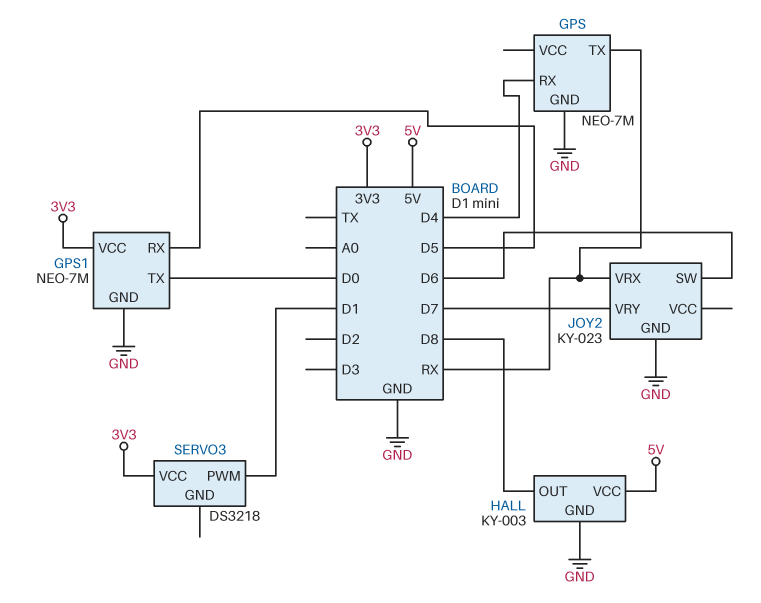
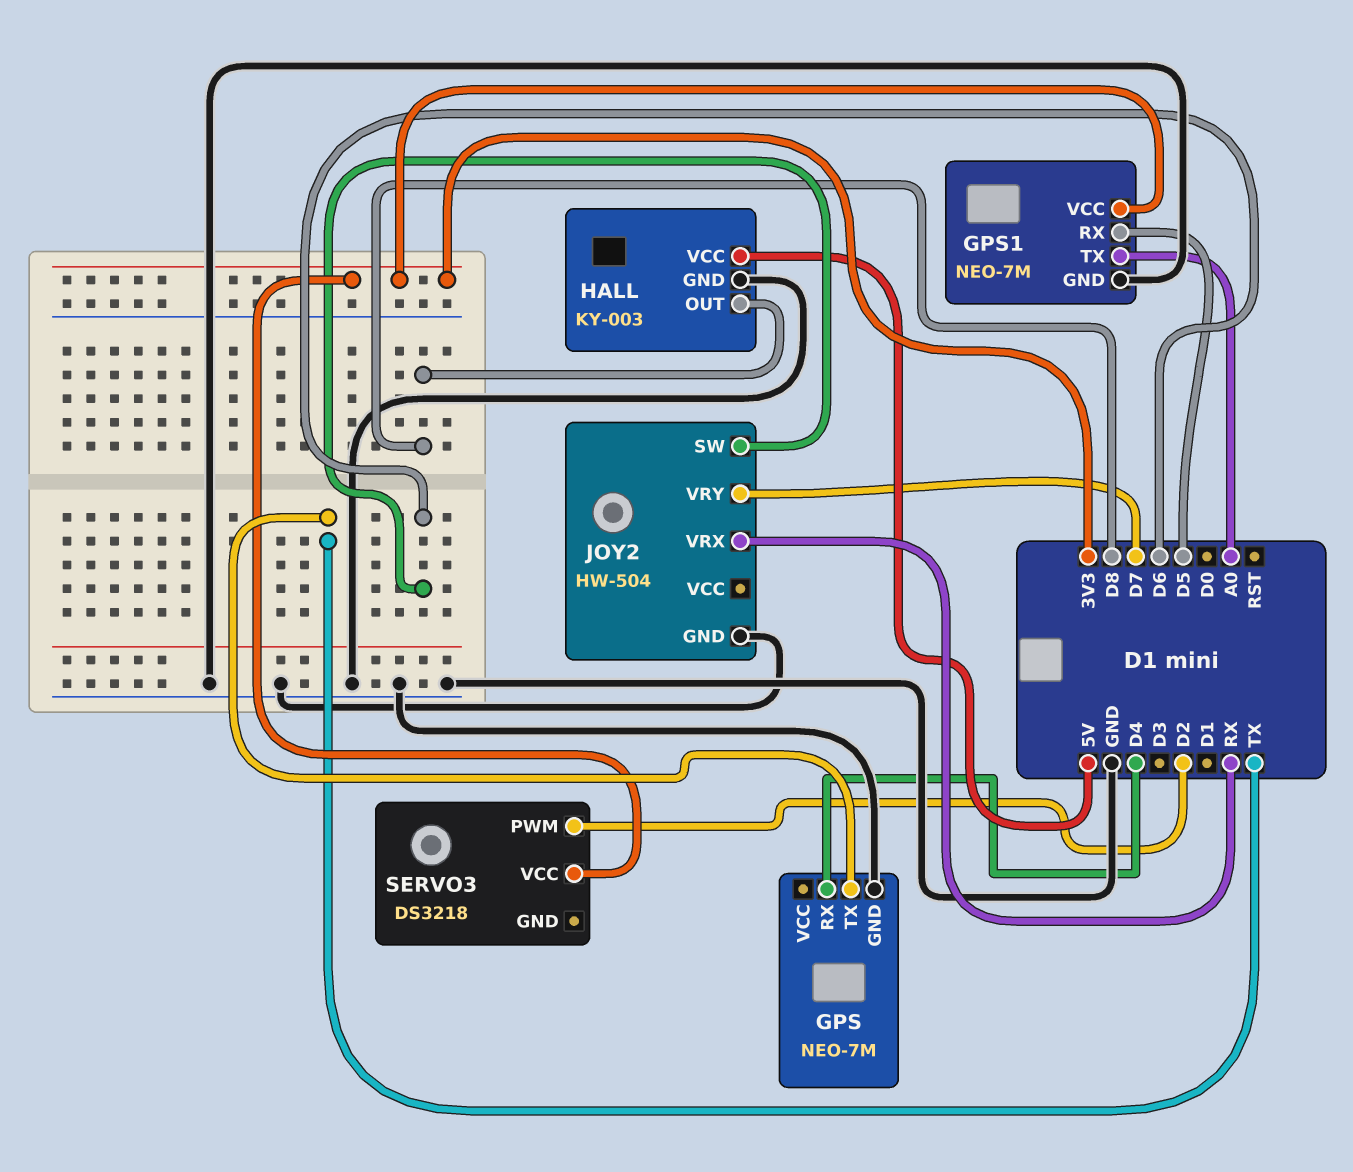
GPS pin TX: RX -> TX
GPS1 pin TX: D0 -> A0
JOY2: KY-023 -> HW-504
SERVO3 pin PWM: D1 -> D2

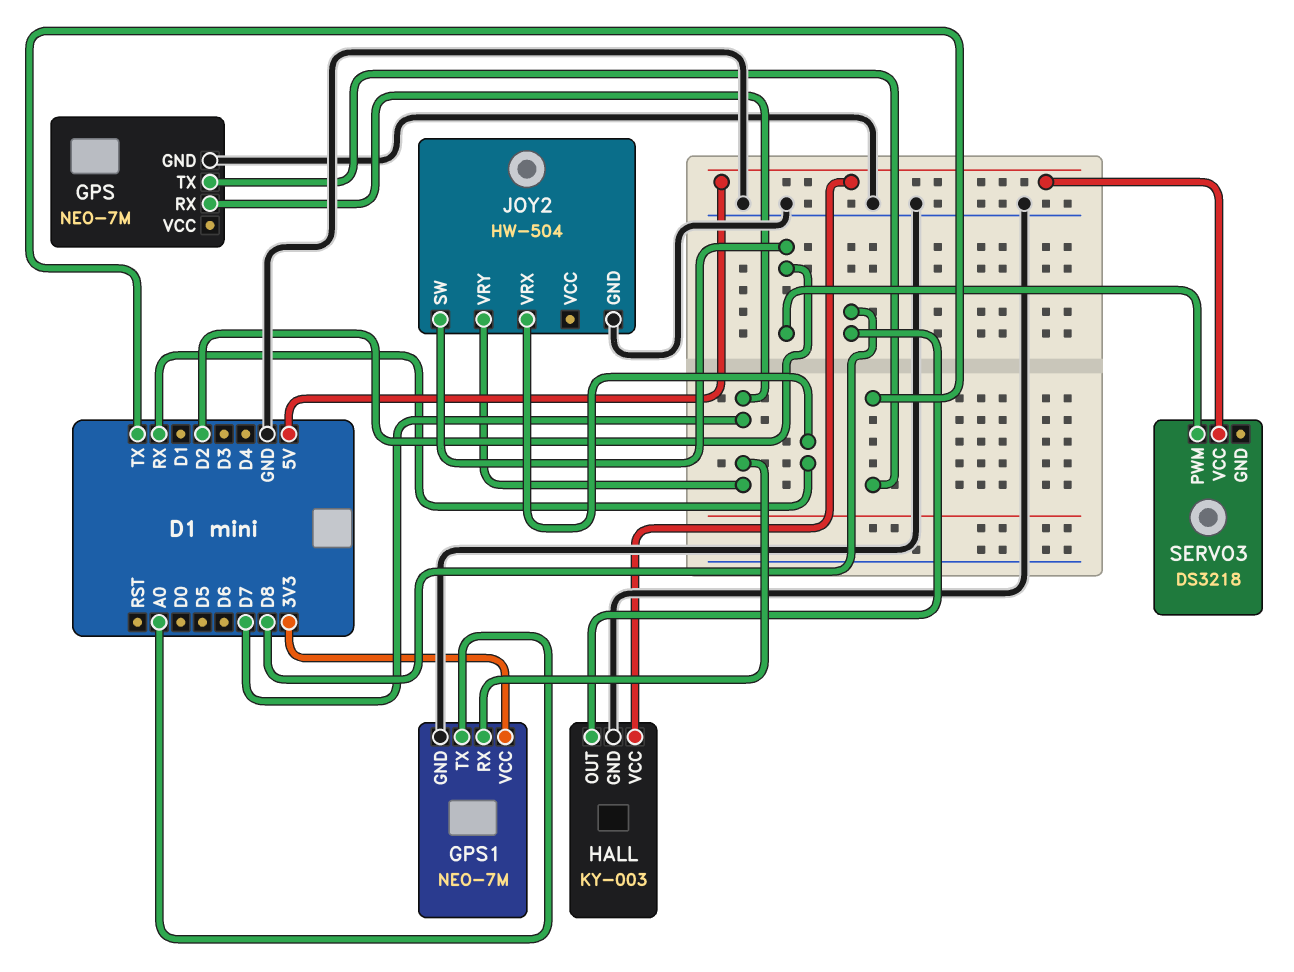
GPS pin RX: D4 -> D7
GPS1 pin RX: D5 -> D7
JOY2 pin SW: D6 -> D2
SERVO3 pin VCC: 3V3 -> 5V

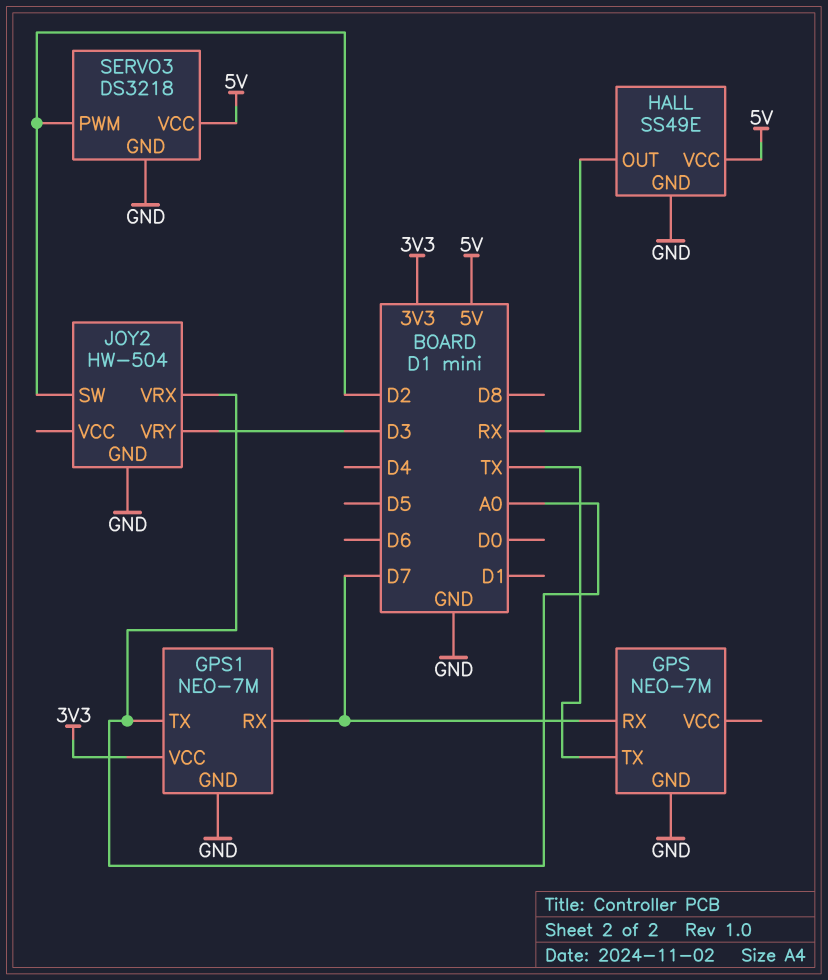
HALL: KY-003 -> SS49E
HALL pin OUT: D8 -> RX
JOY2 pin VRX: RX -> A0
JOY2 pin VRY: D7 -> D3
SERVO3 pin GND: none -> GND

